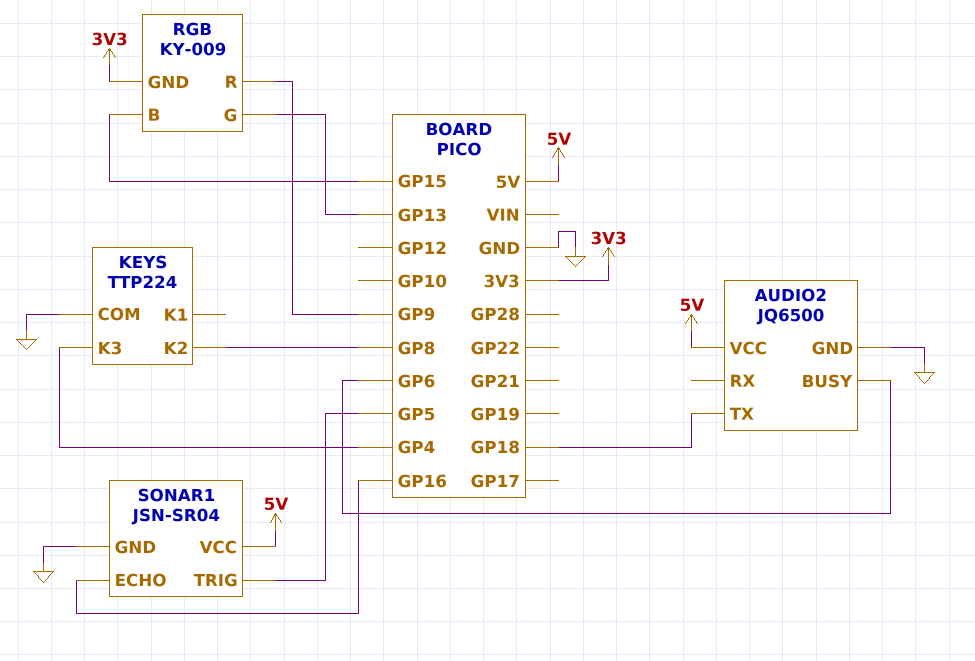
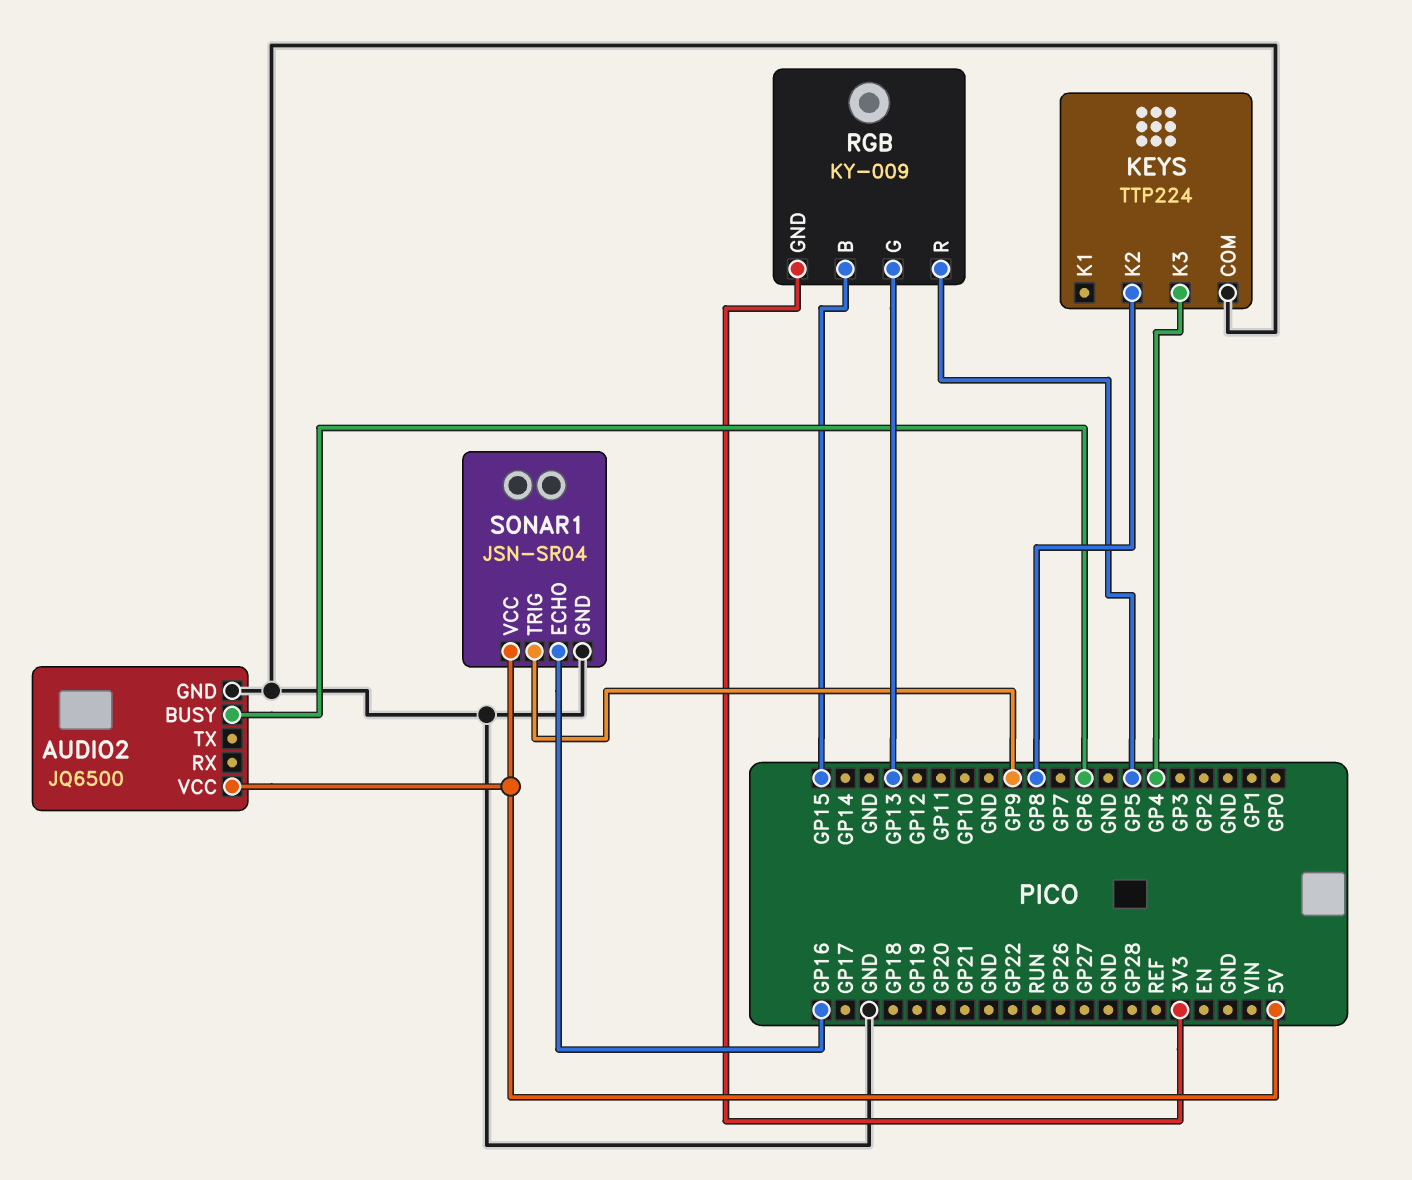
AUDIO2 pin TX: GP18 -> none
RGB pin R: GP9 -> GP5
SONAR1 pin TRIG: GP5 -> GP9

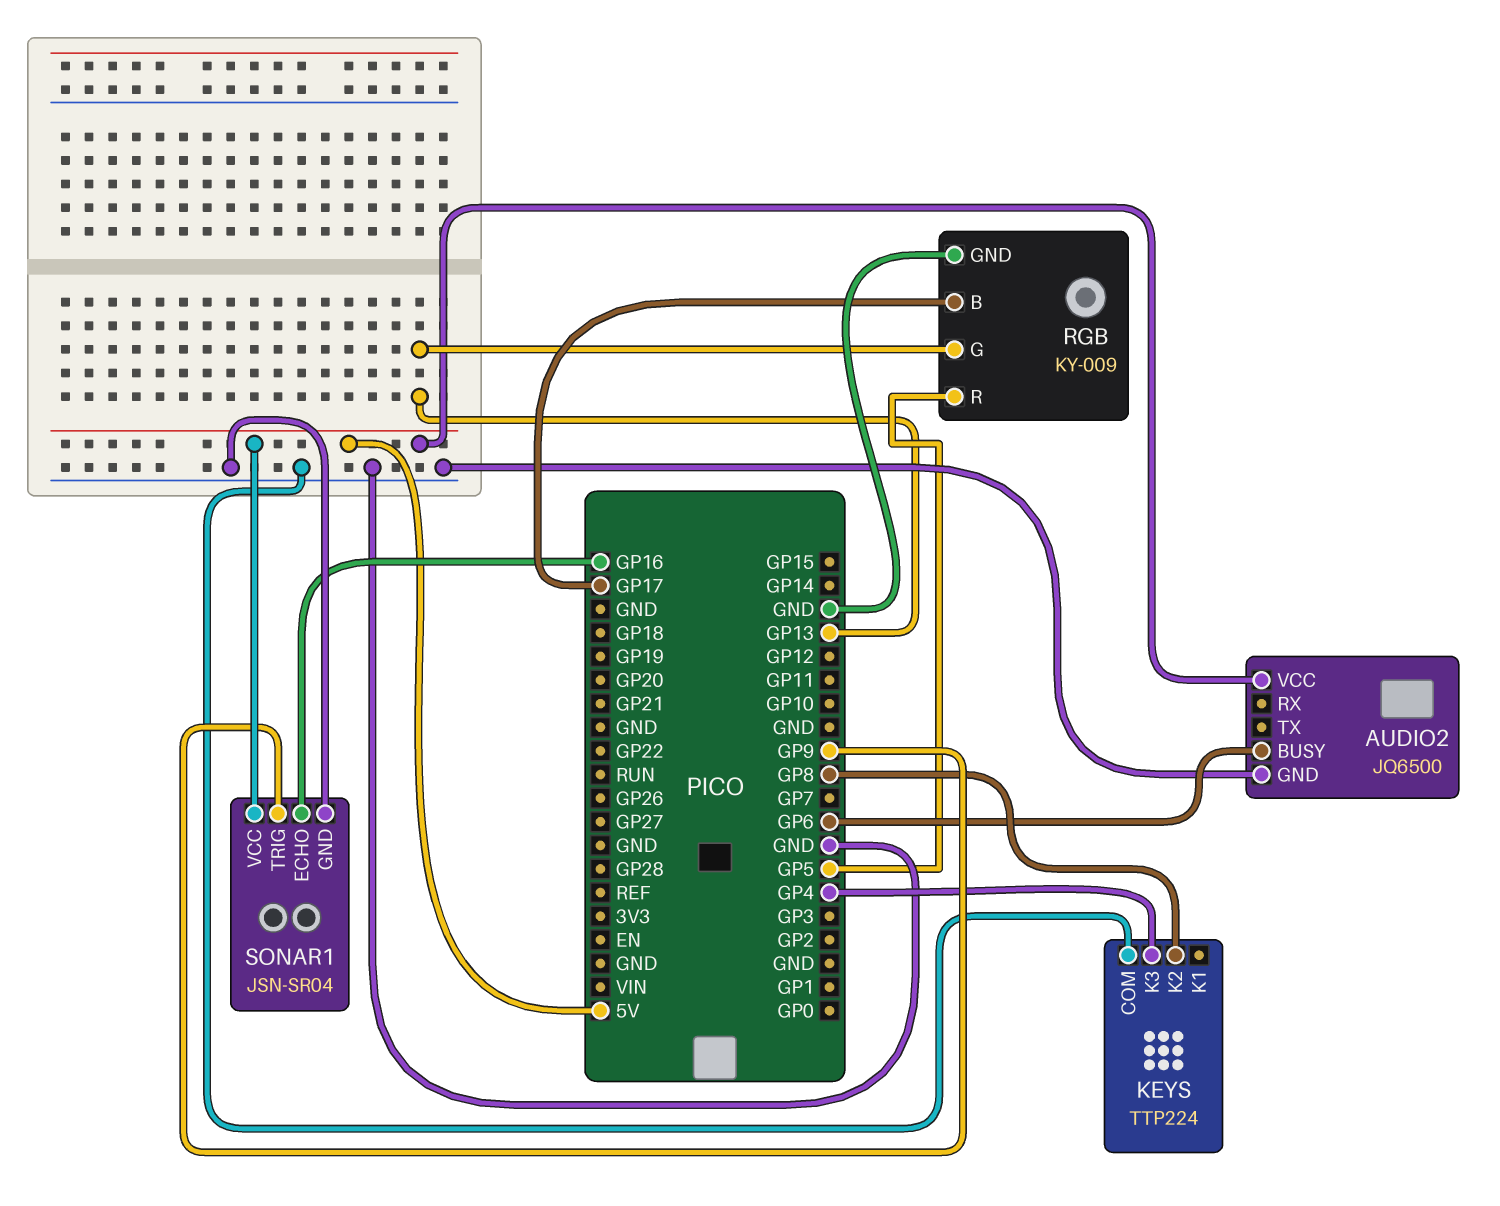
RGB pin B: GP15 -> GP17
RGB pin GND: 3V3 -> GND

